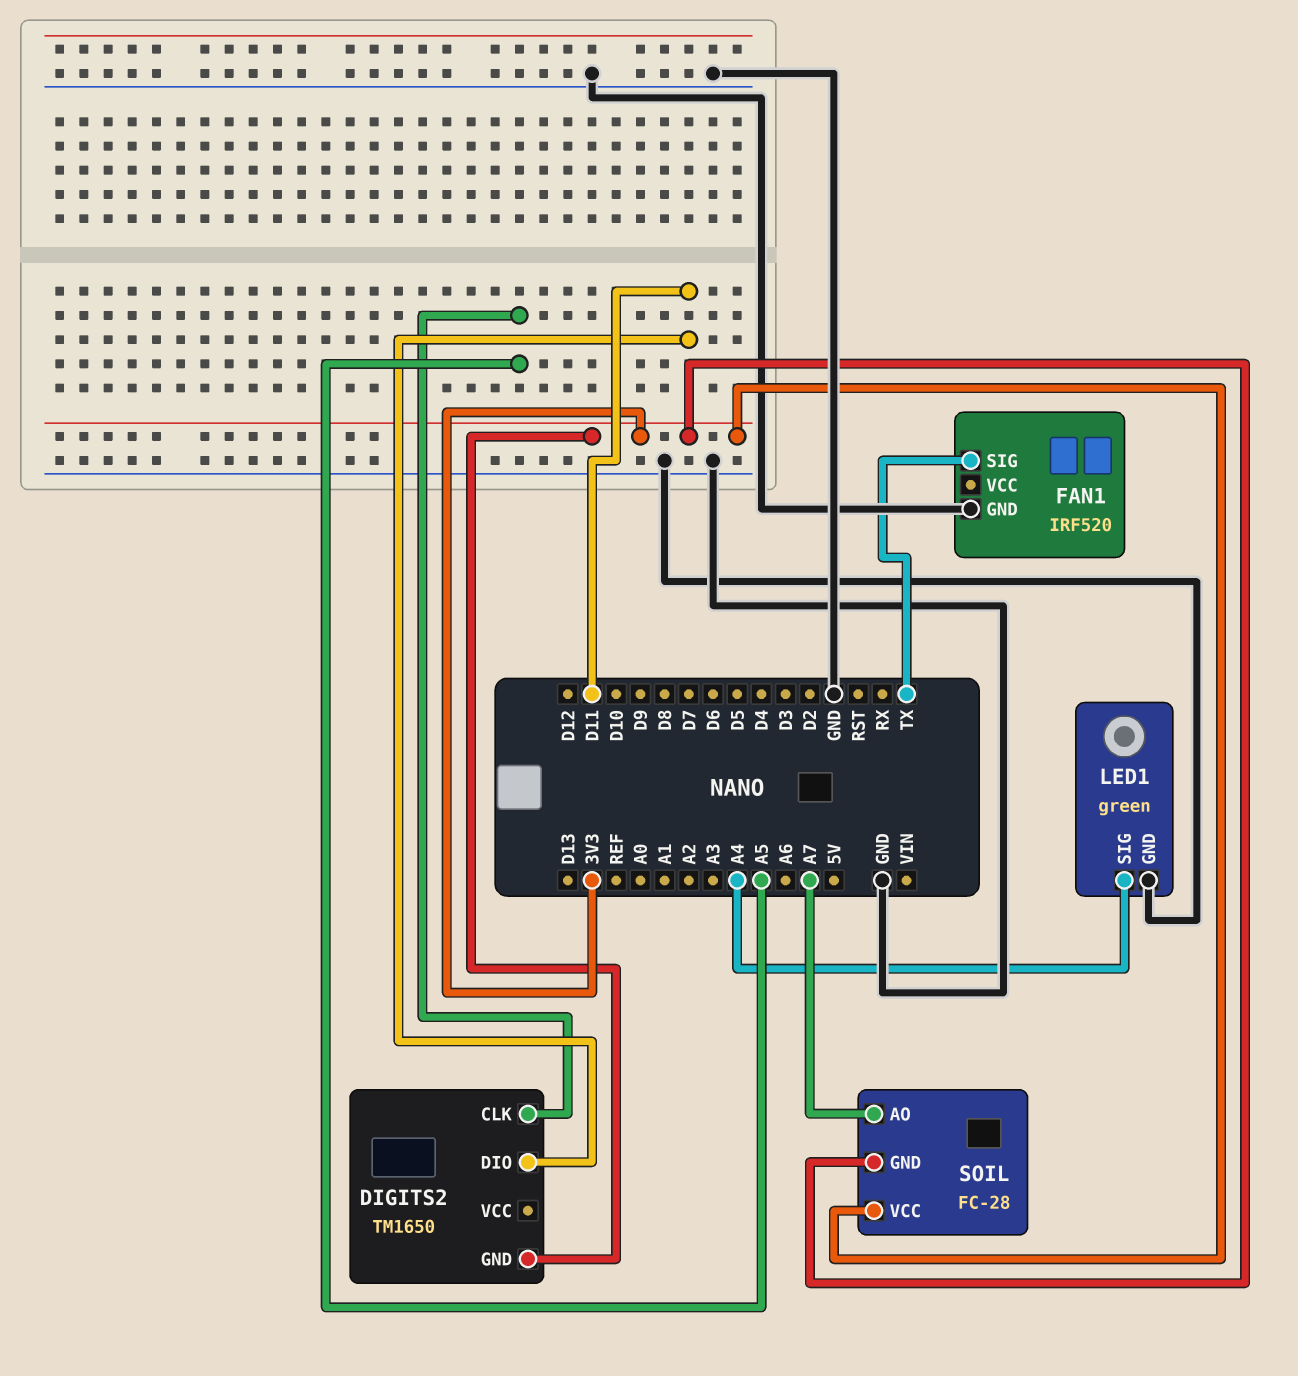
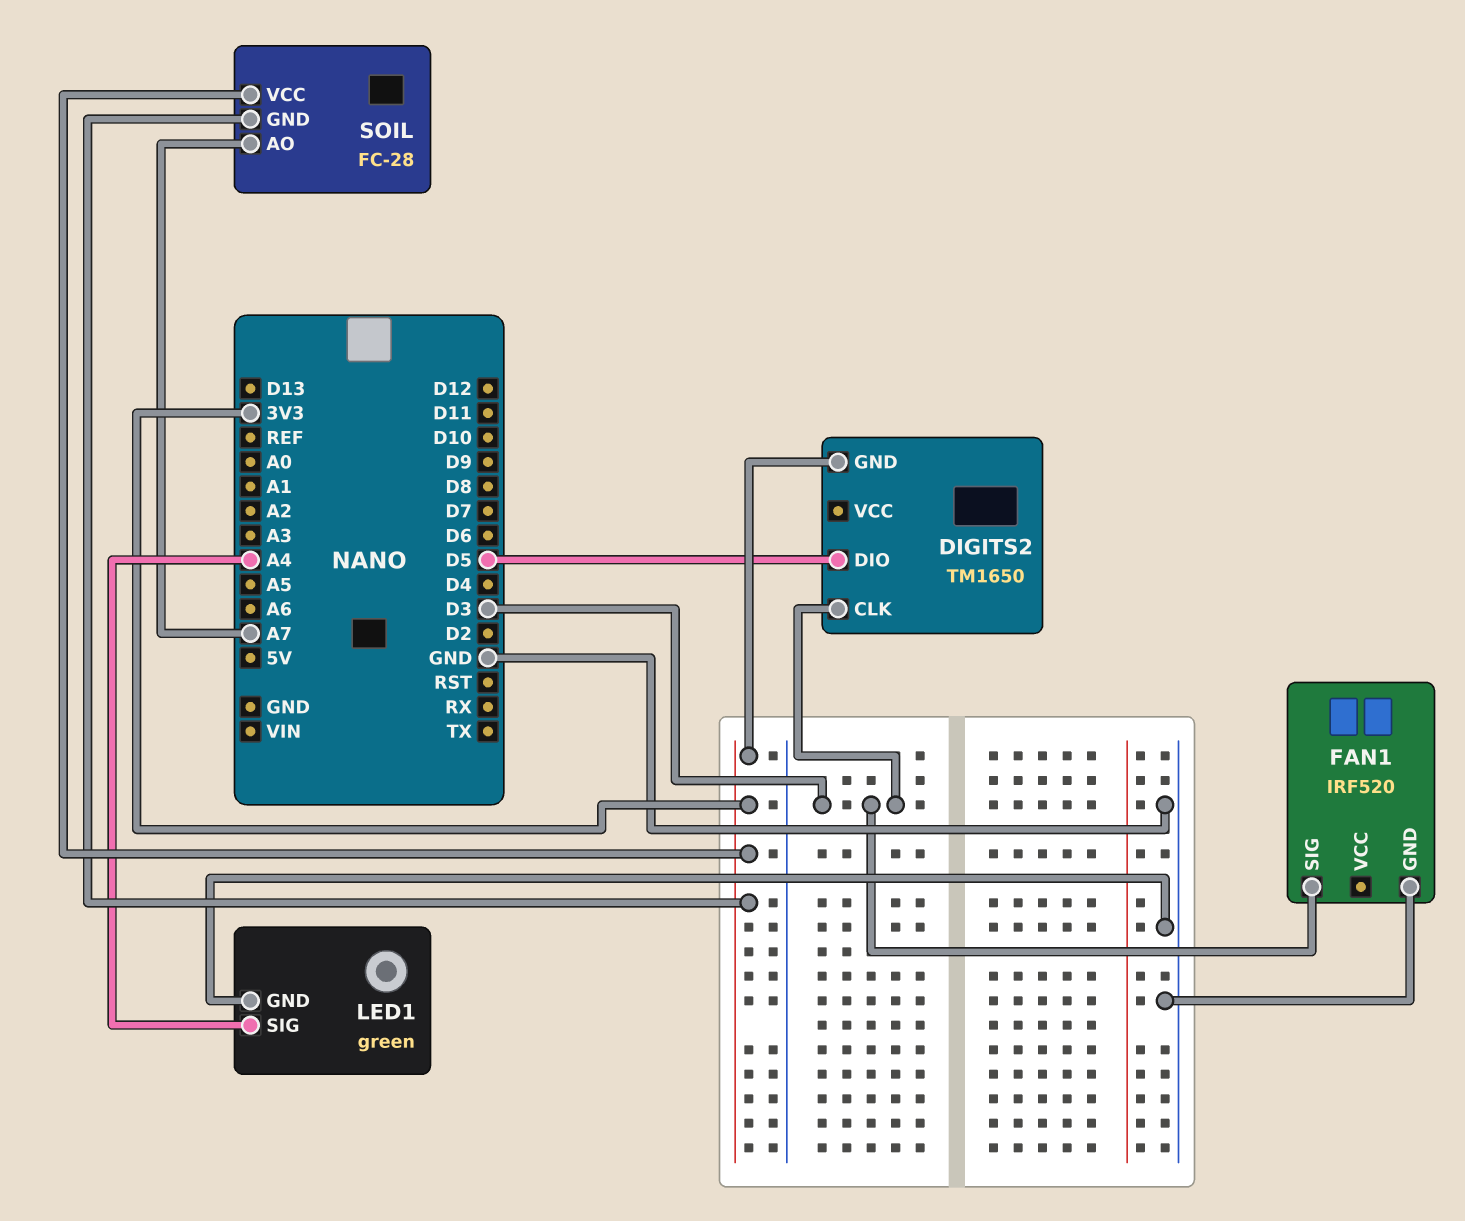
DIGITS2 pin CLK: A5 -> D3
DIGITS2 pin DIO: D11 -> D5
FAN1 pin SIG: TX -> D3

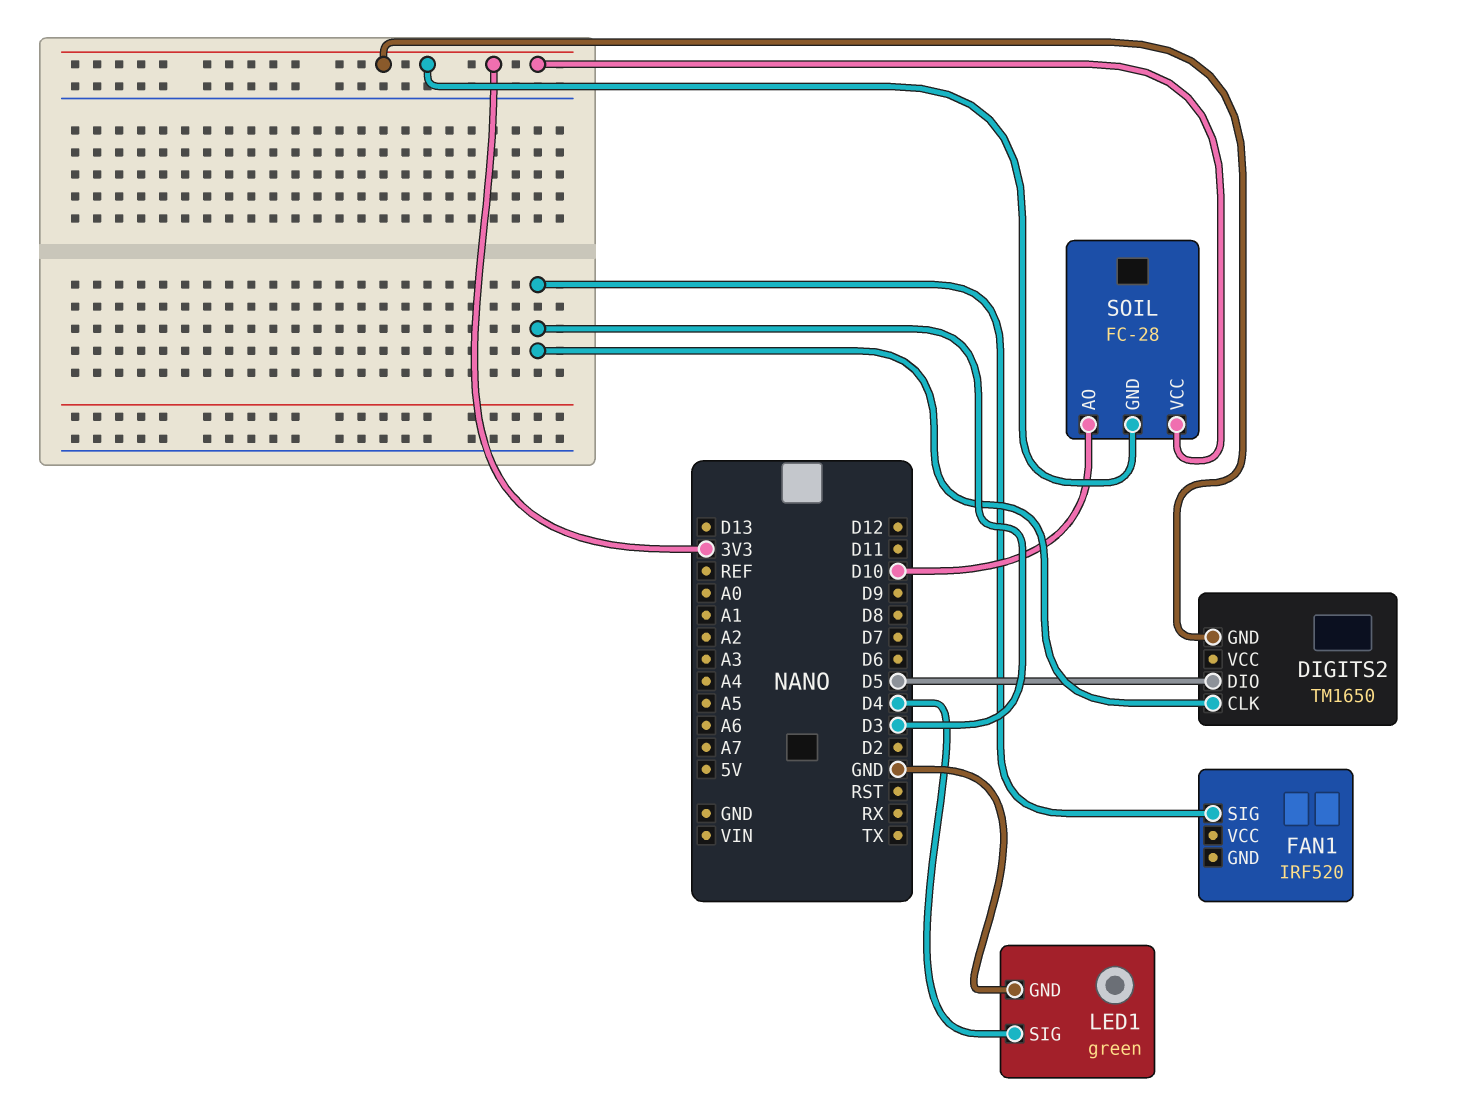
FAN1 pin GND: GND -> none
LED1 pin SIG: A4 -> D4
SOIL pin AO: A7 -> D10

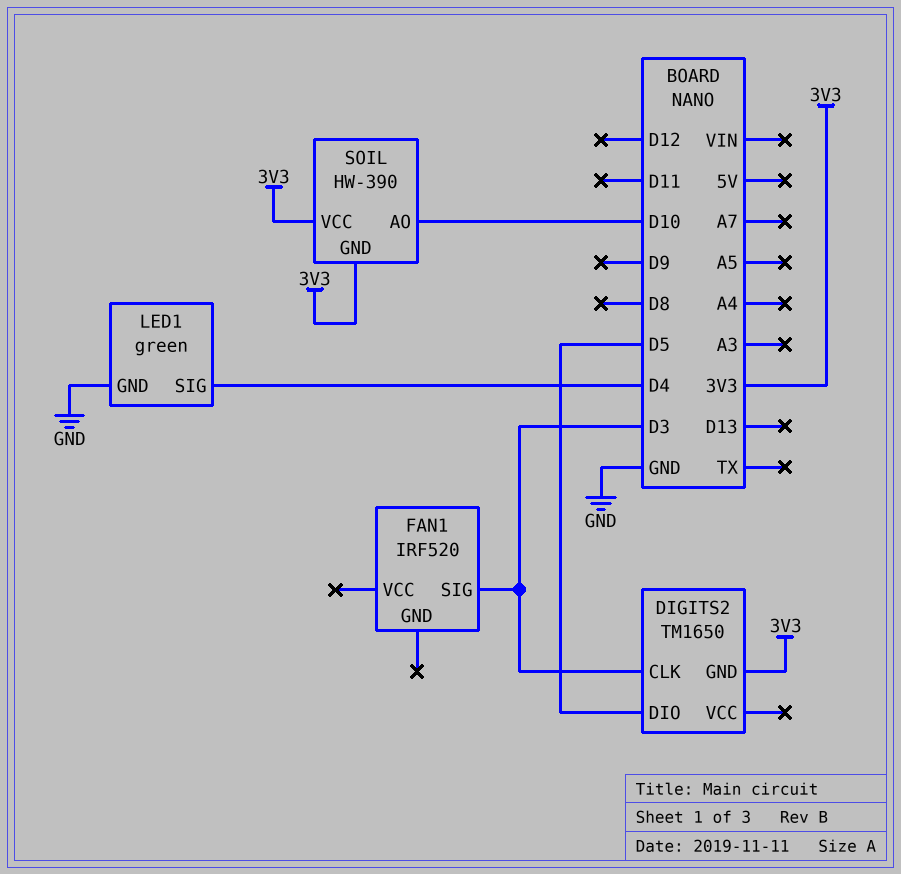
SOIL: FC-28 -> HW-390

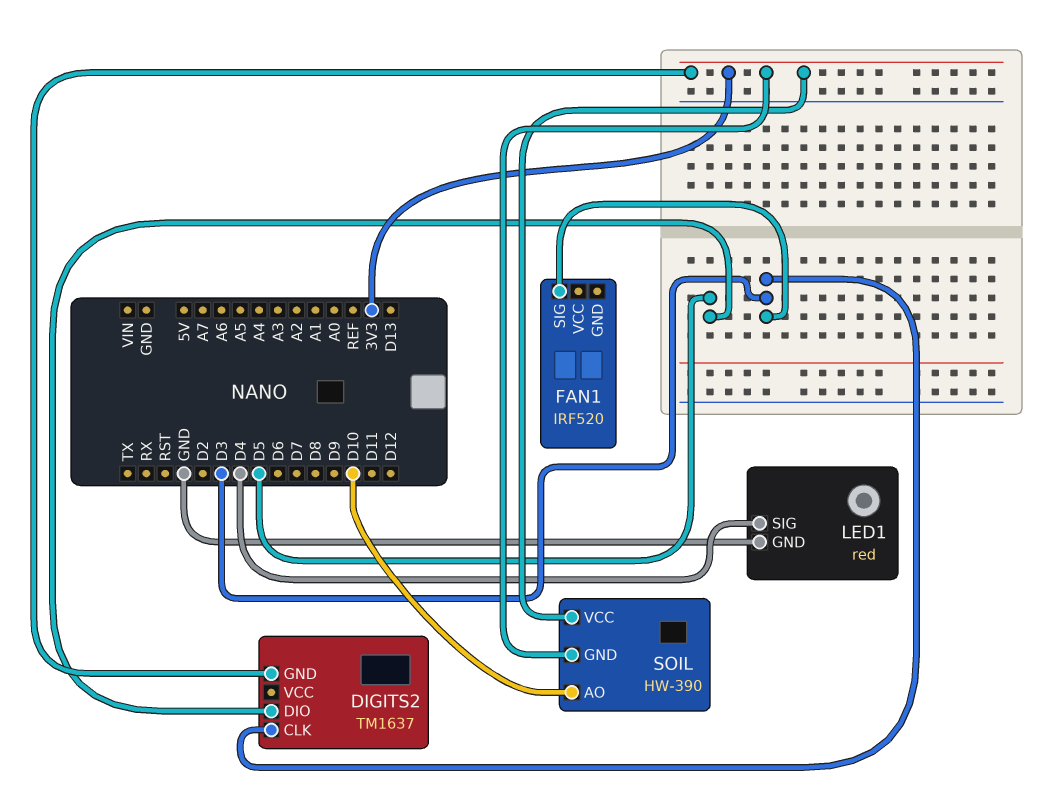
DIGITS2: TM1650 -> TM1637
LED1: green -> red

